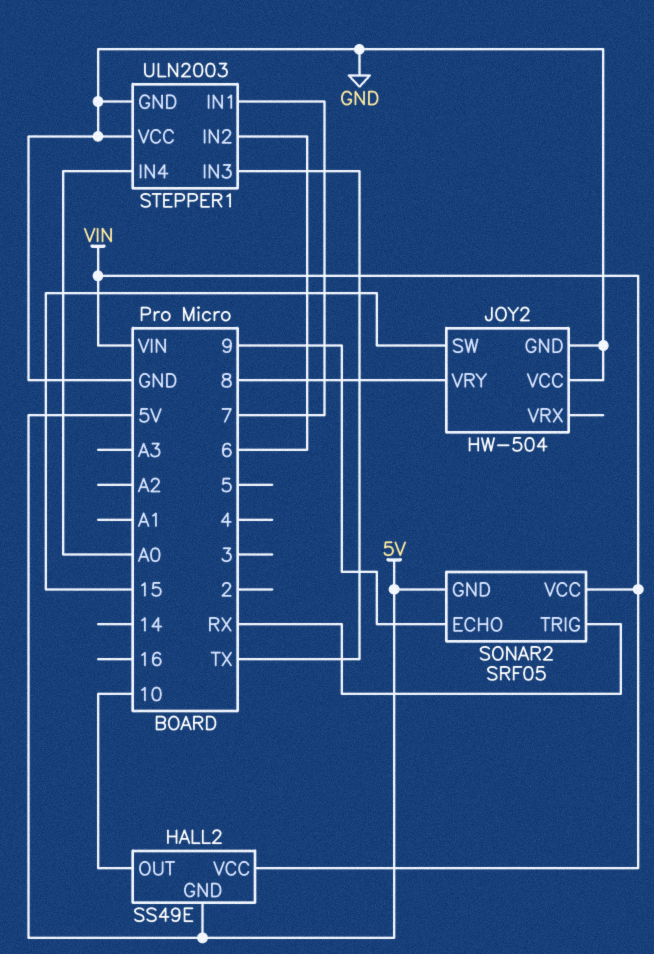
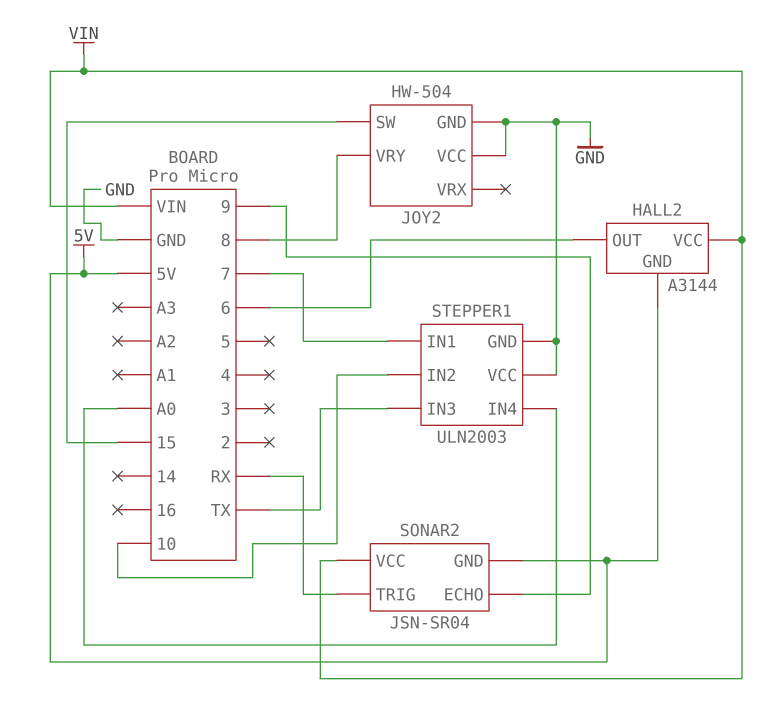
HALL2: SS49E -> A3144
HALL2 pin OUT: 10 -> 6
SONAR2: SRF05 -> JSN-SR04
STEPPER1 pin IN2: 6 -> 10

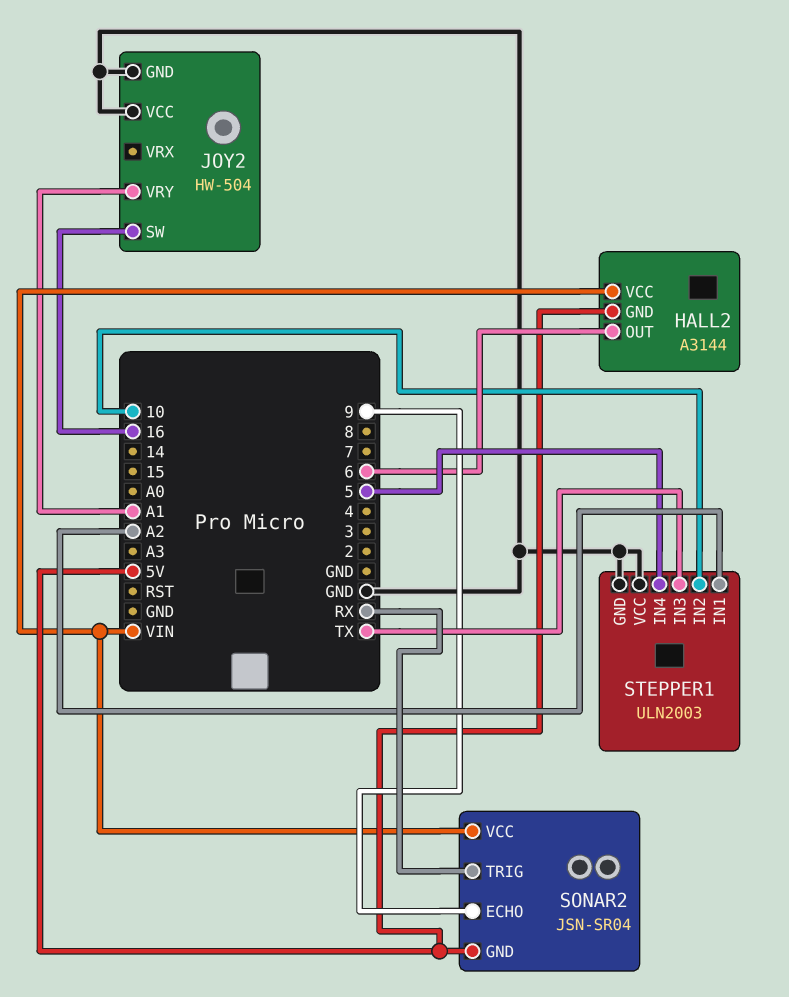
JOY2 pin SW: 15 -> 16
JOY2 pin VRY: 8 -> A1
STEPPER1 pin IN1: 7 -> A2
STEPPER1 pin IN4: A0 -> 5

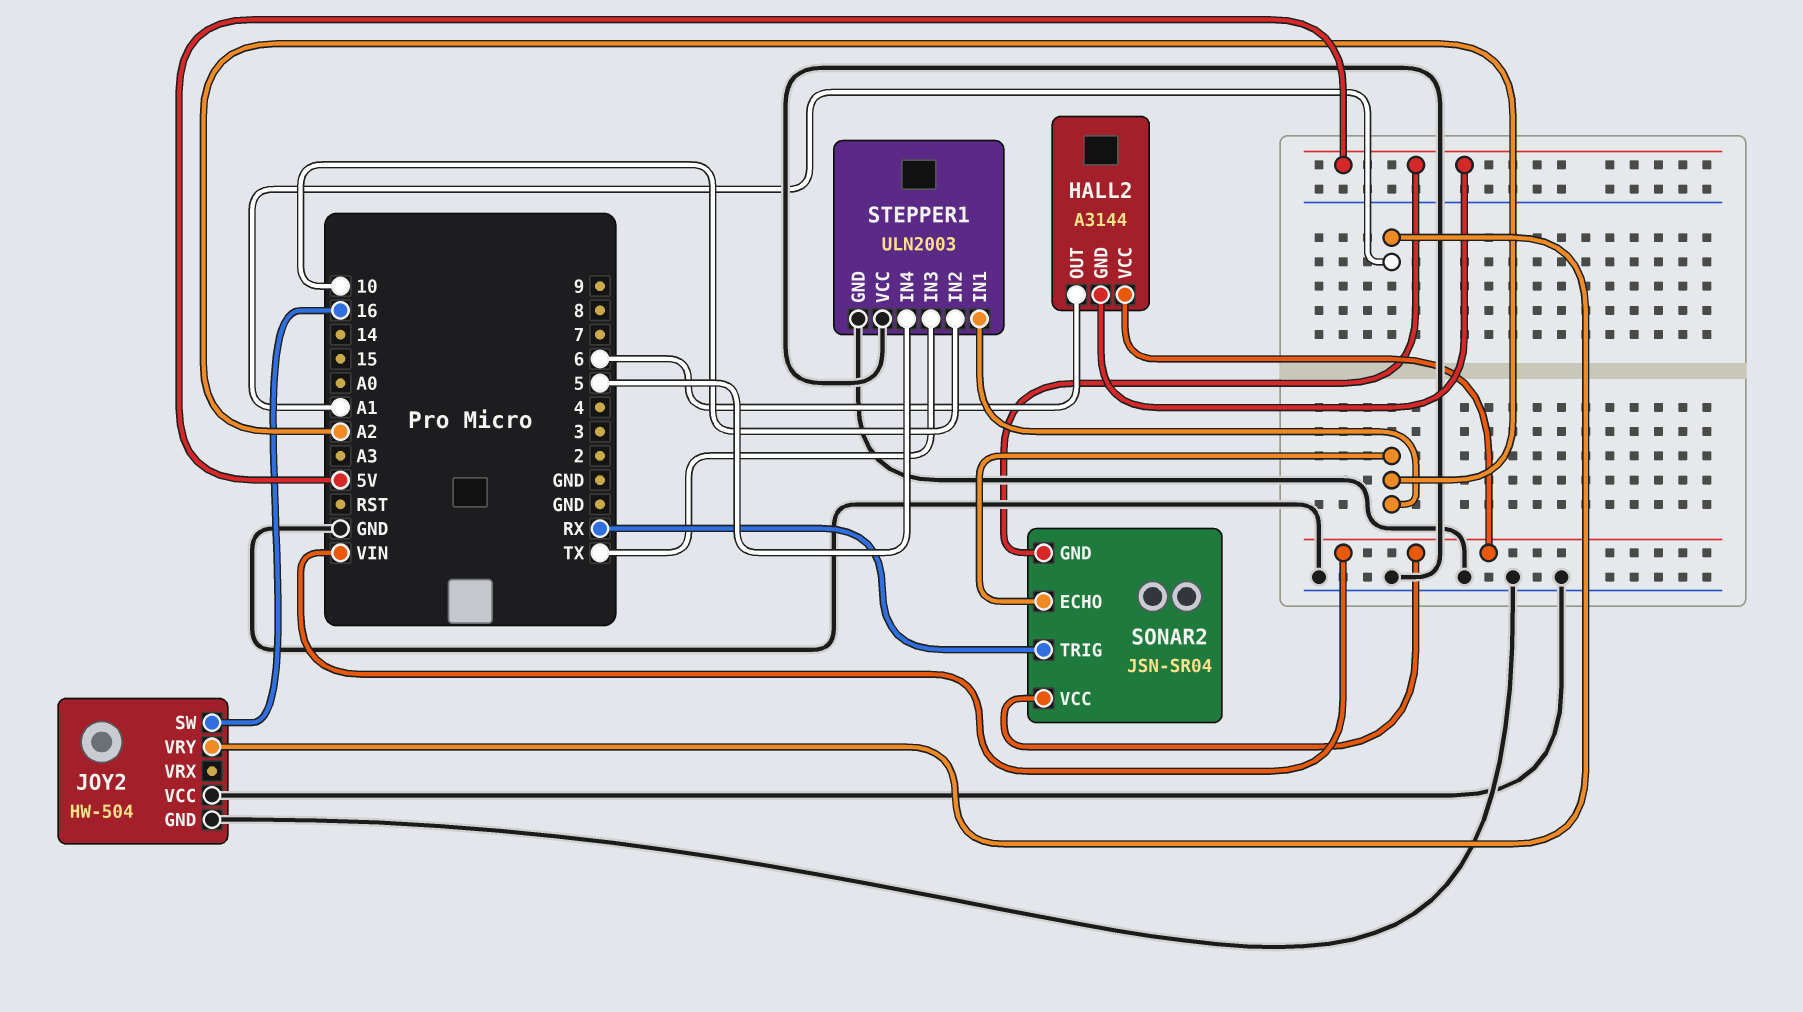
SONAR2 pin ECHO: 9 -> A2

